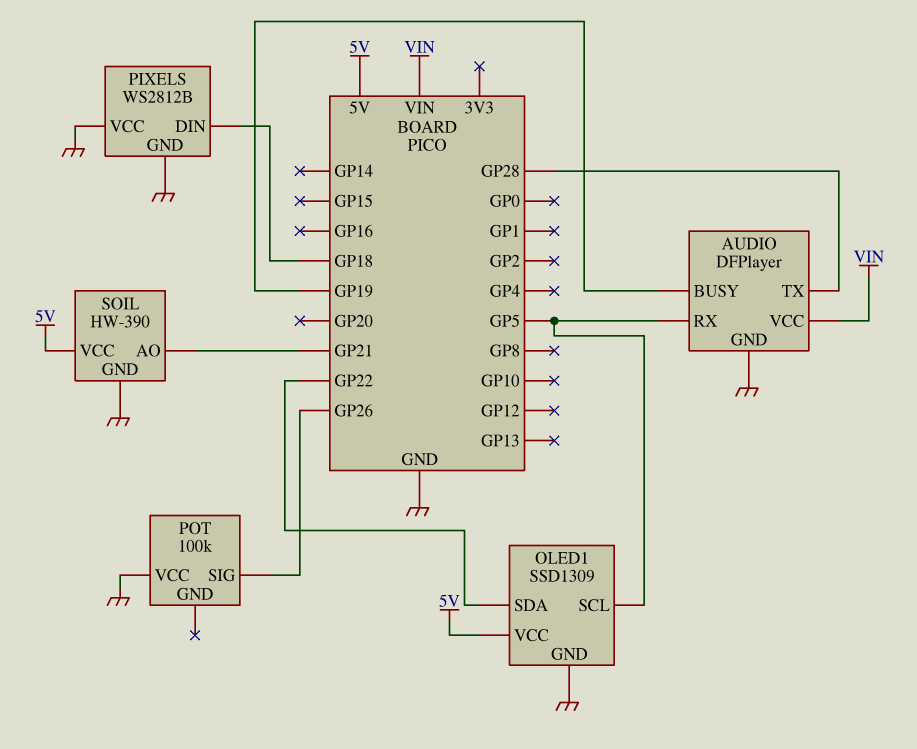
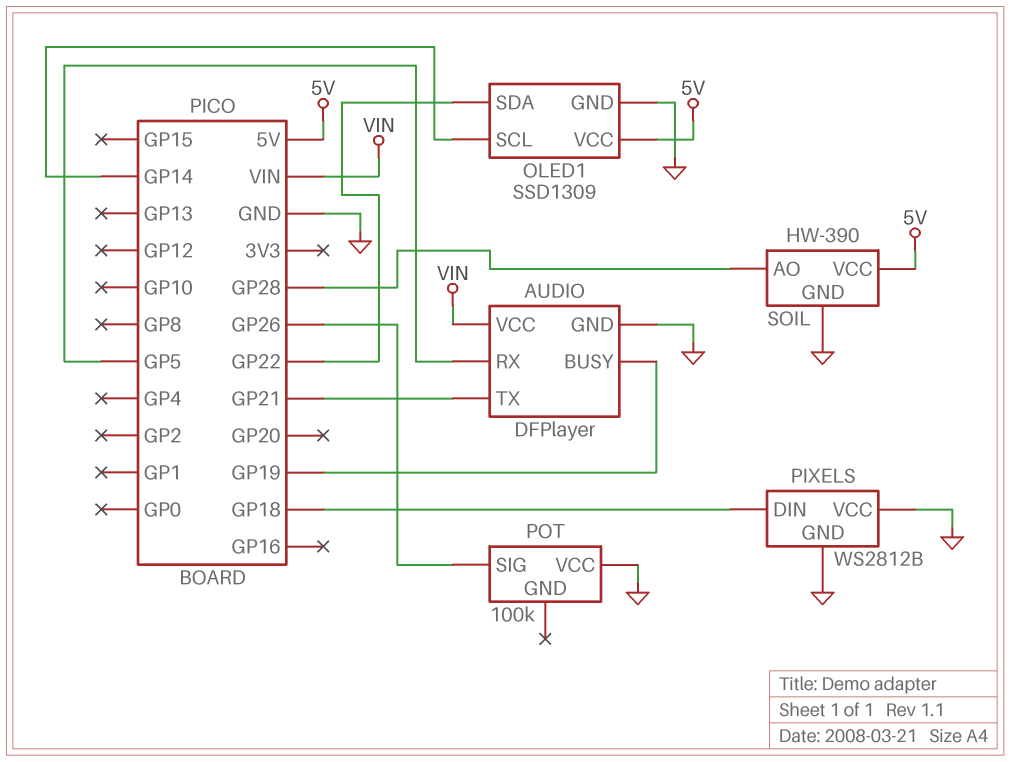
AUDIO pin TX: GP28 -> GP21
OLED1 pin SCL: GP5 -> GP14
SOIL pin AO: GP21 -> GP28

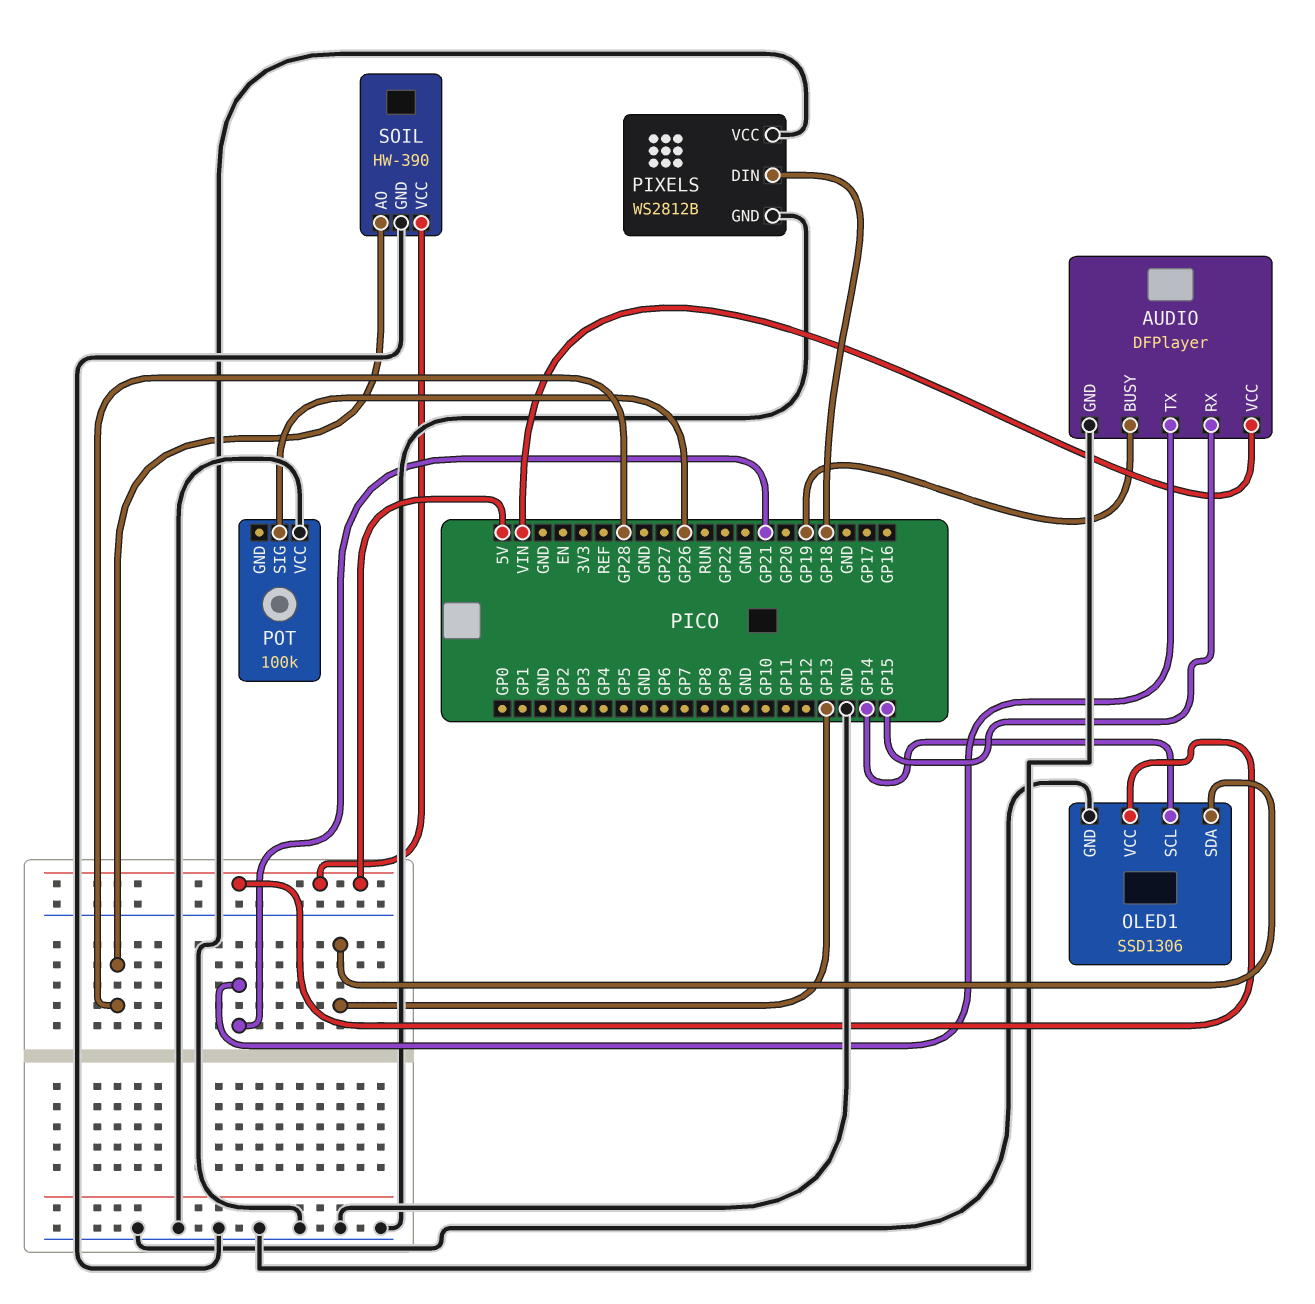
AUDIO pin RX: GP5 -> GP15
OLED1: SSD1309 -> SSD1306
OLED1 pin SDA: GP22 -> GP13

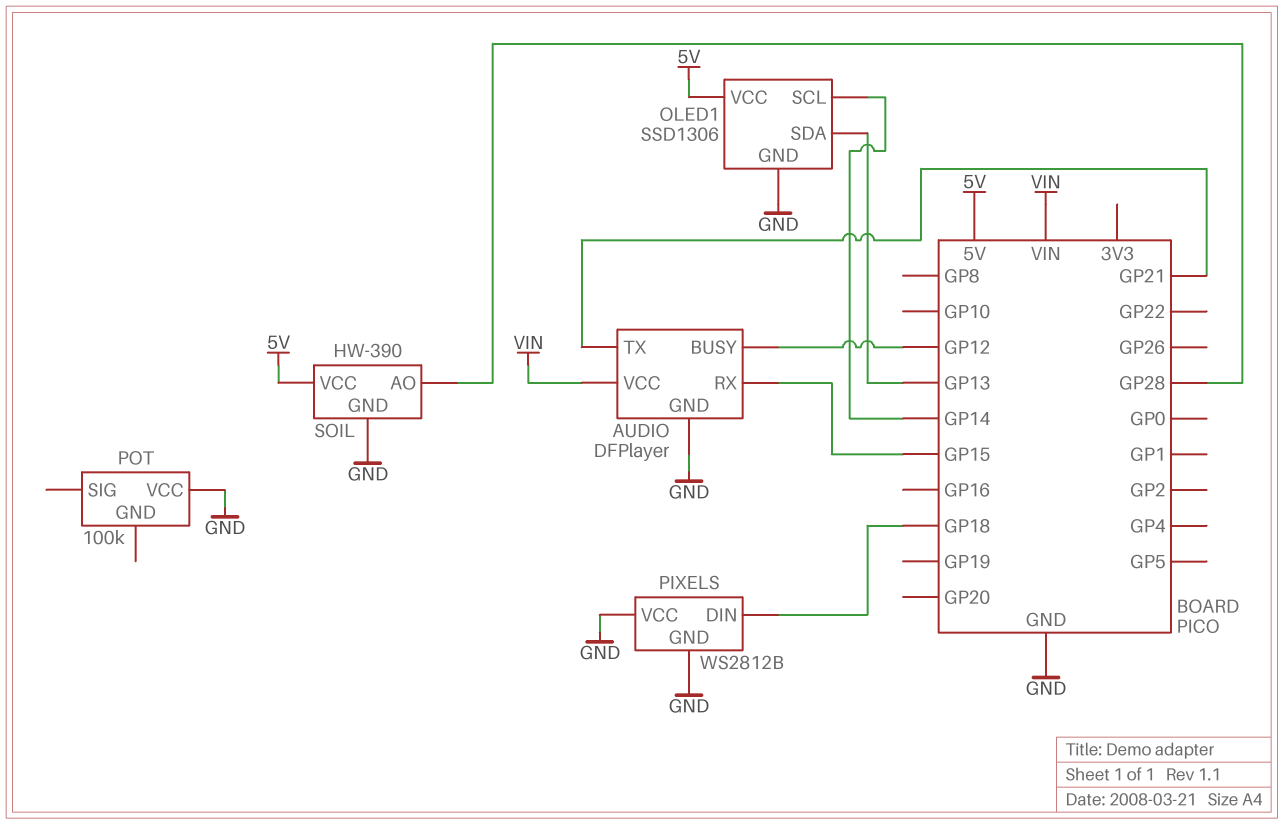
AUDIO pin BUSY: GP19 -> GP12
POT pin SIG: GP26 -> none

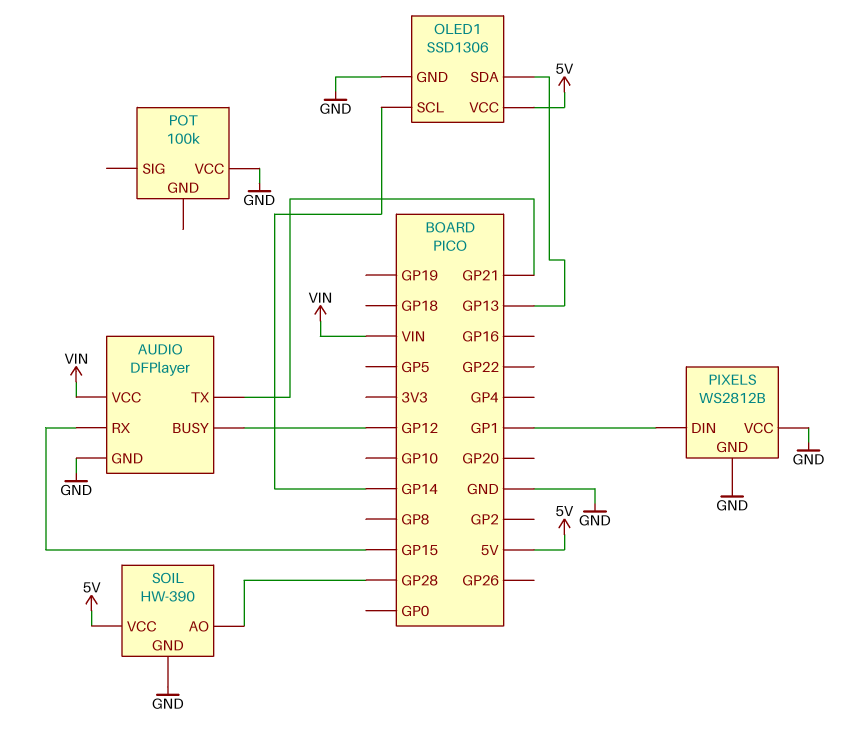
PIXELS pin DIN: GP18 -> GP1

